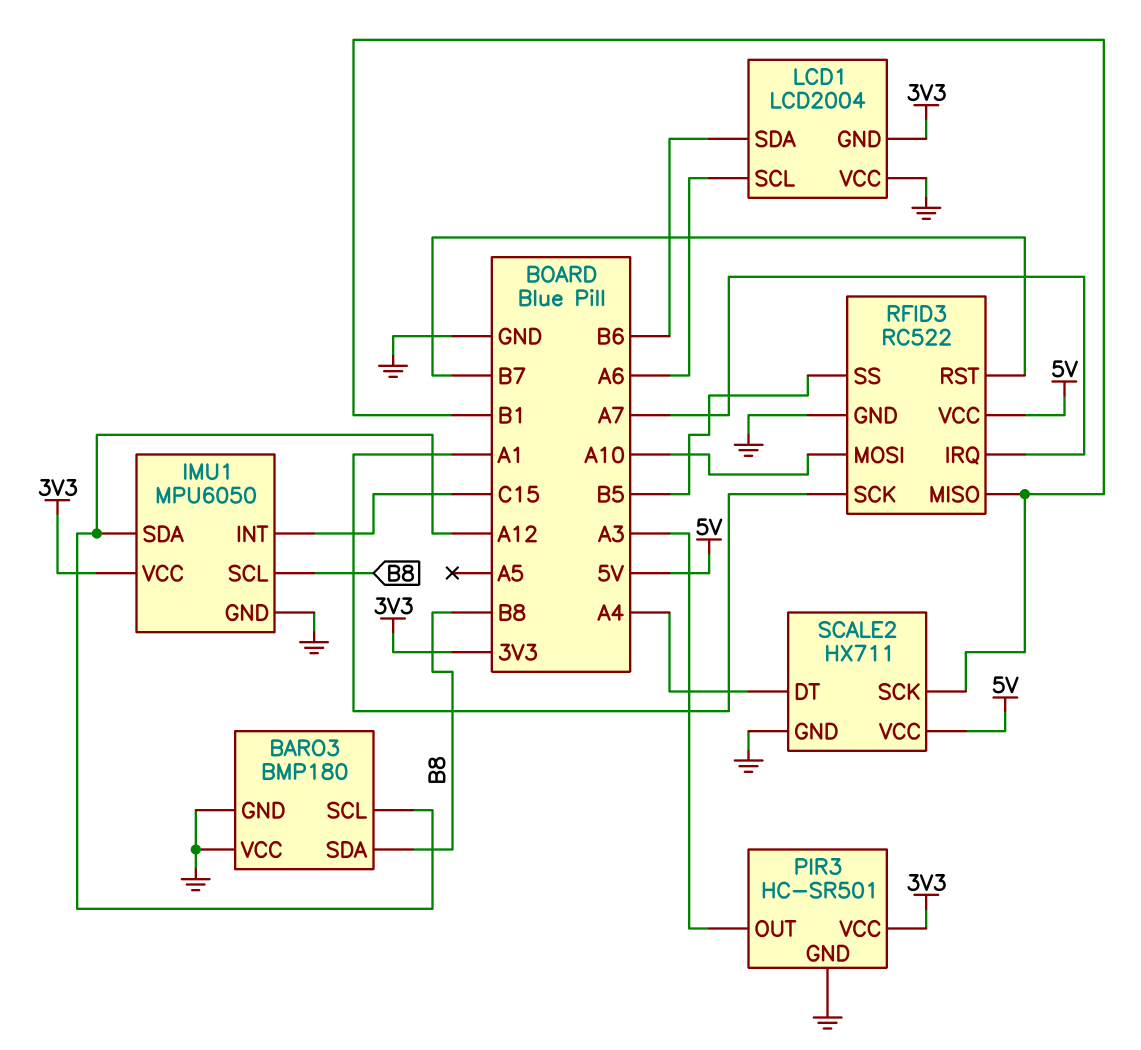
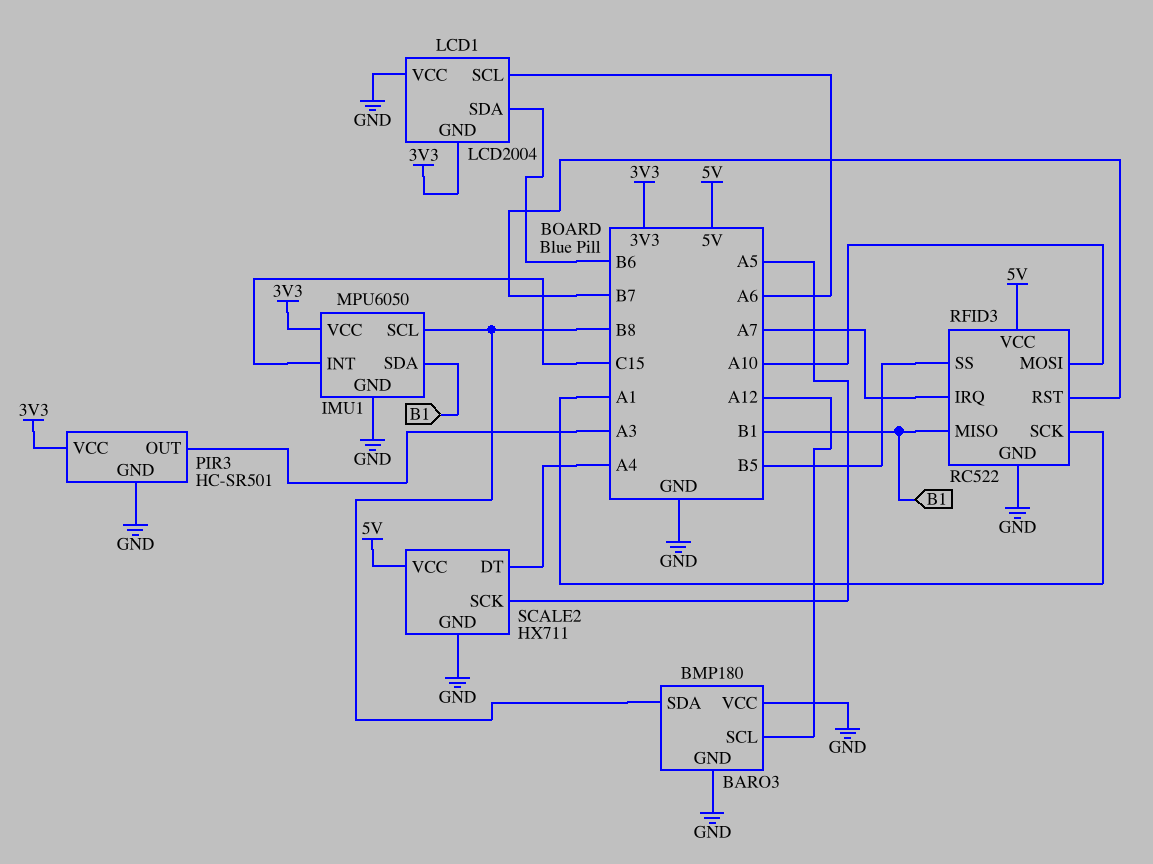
IMU1 pin SDA: A12 -> B1
SCALE2 pin SCK: B1 -> A5

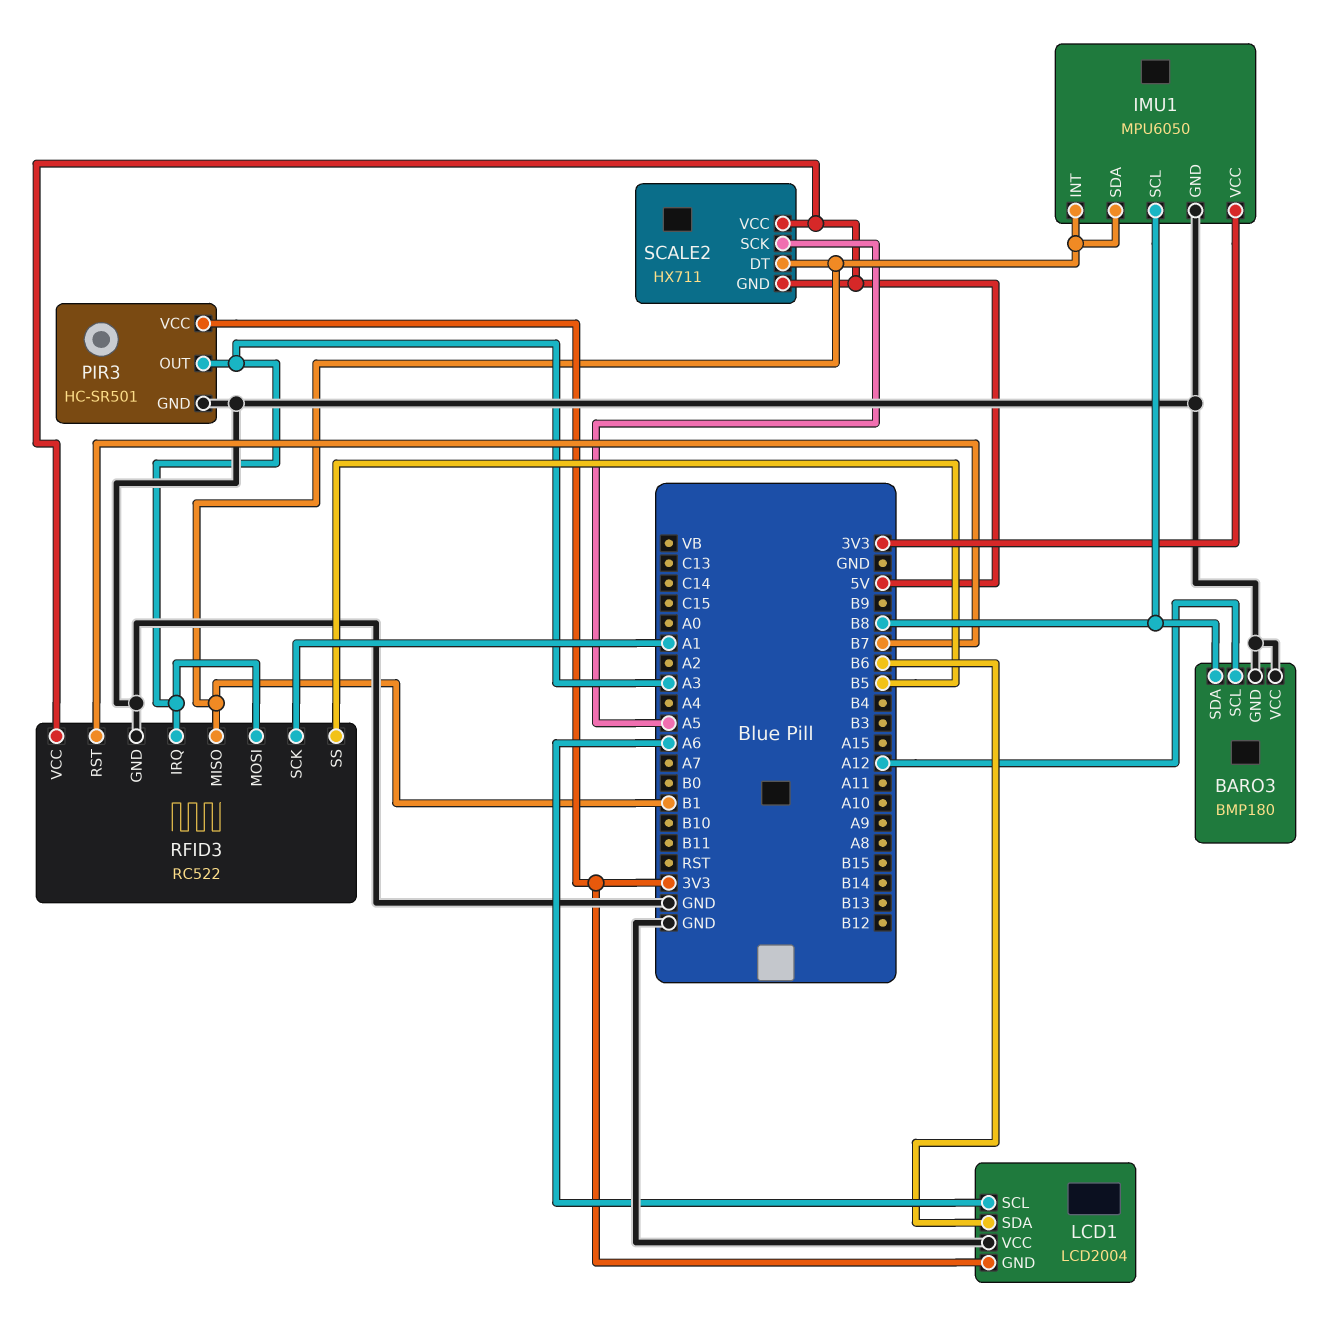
IMU1 pin INT: C15 -> B1
RFID3 pin IRQ: A7 -> A3
RFID3 pin MOSI: A10 -> A3
SCALE2 pin DT: A4 -> B1
SCALE2 pin GND: GND -> 5V

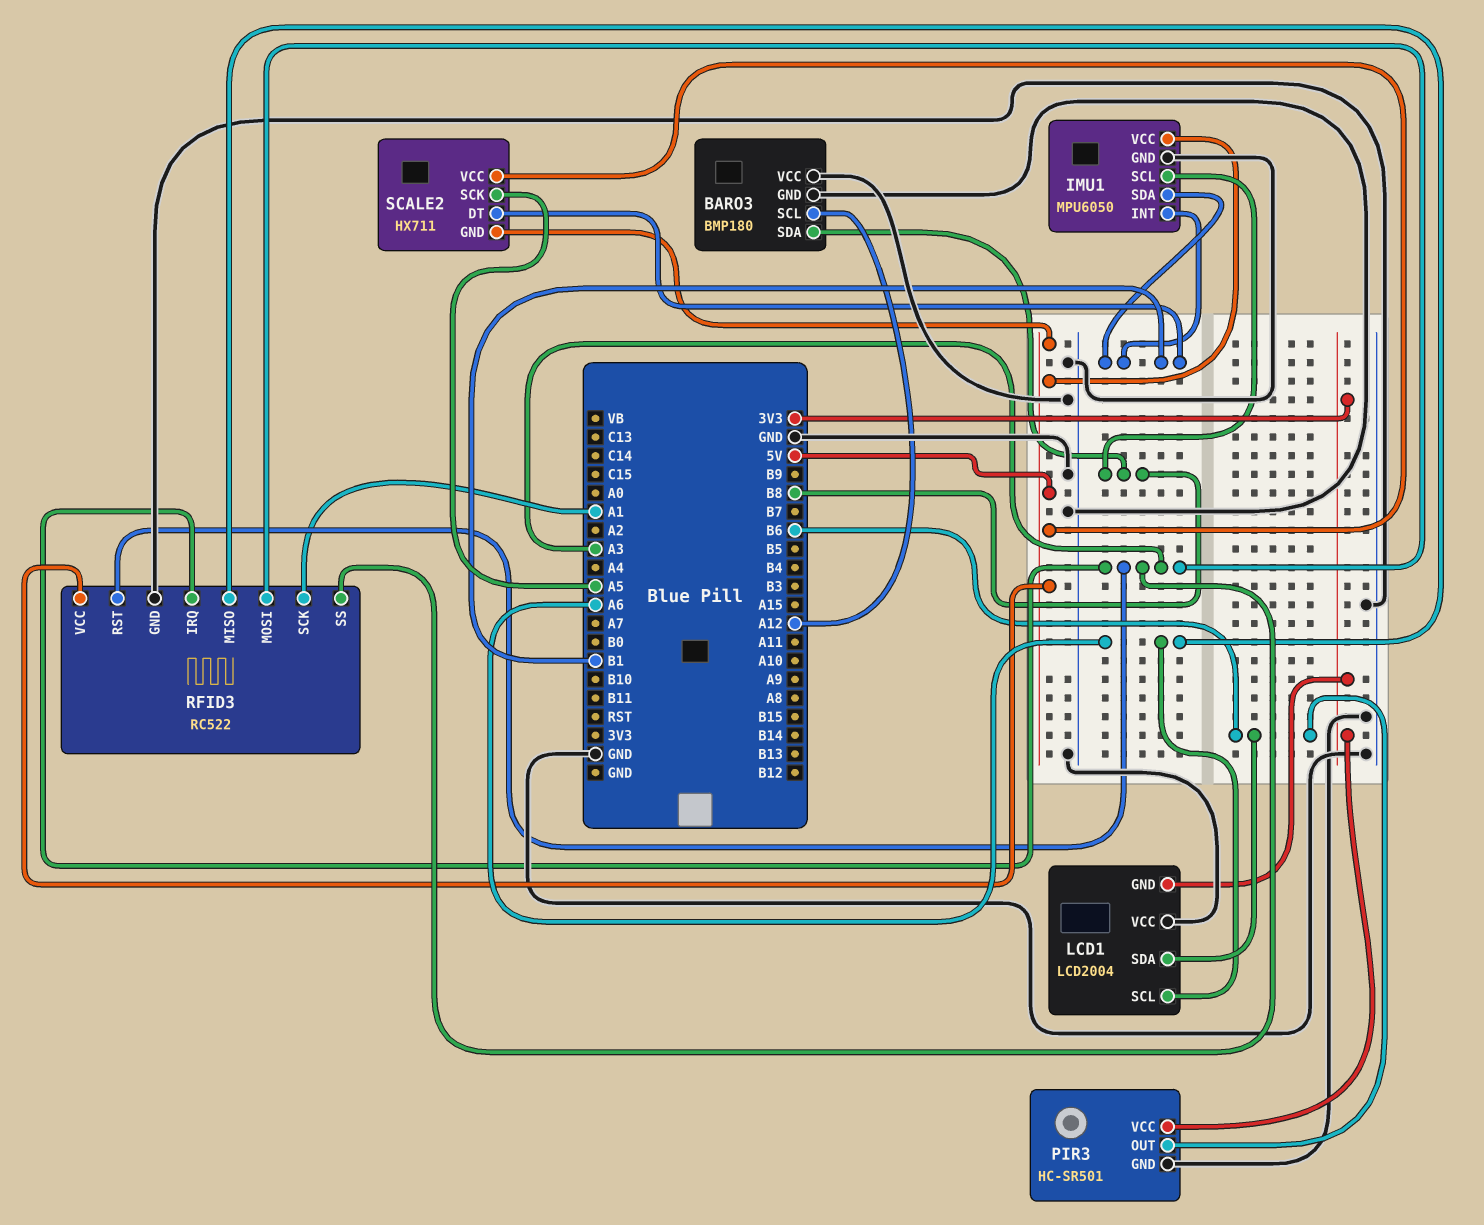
IMU1 pin VCC: 3V3 -> 5V
PIR3 pin OUT: A3 -> B6
RFID3 pin MISO: B1 -> A6
RFID3 pin RST: B7 -> A3
RFID3 pin SS: B5 -> A3

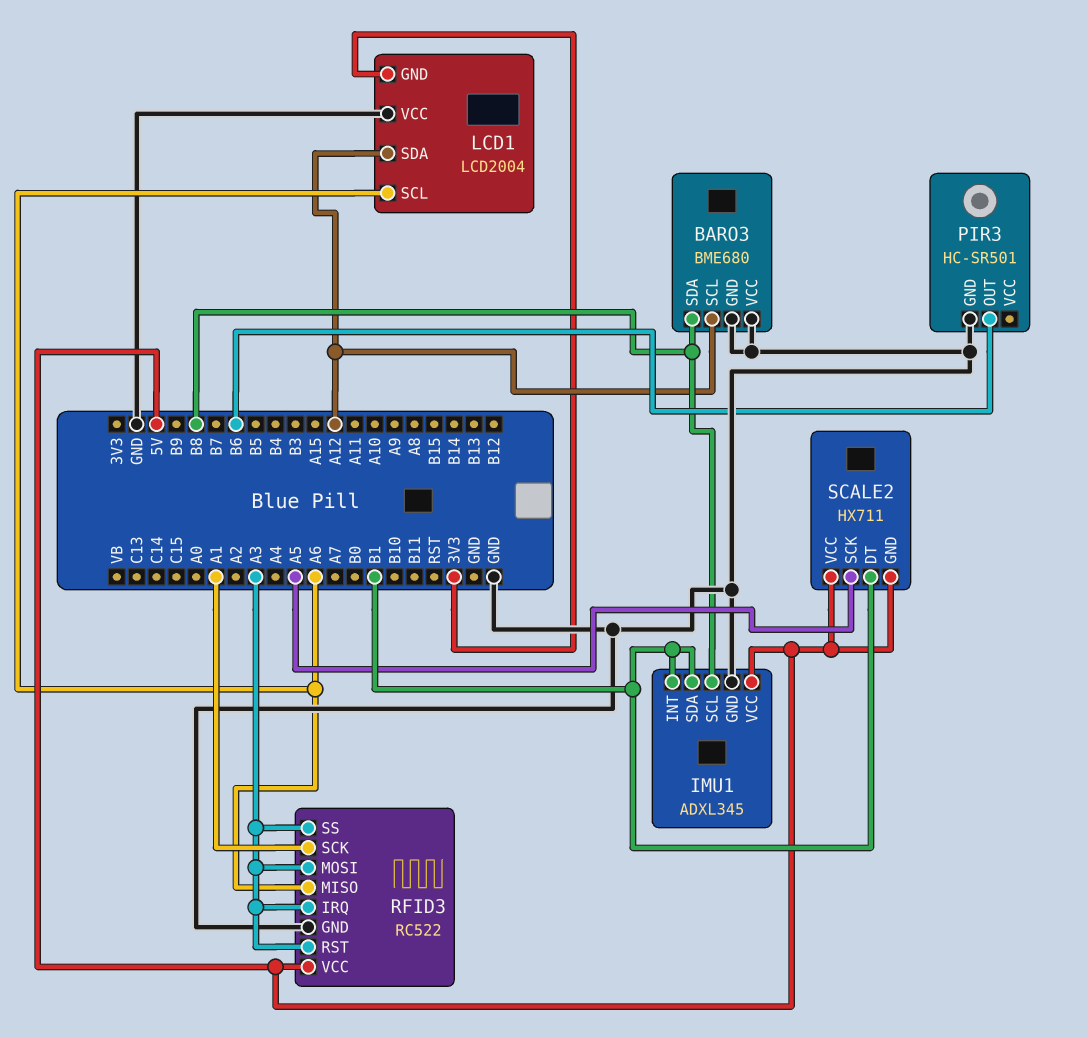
BARO3: BMP180 -> BME680
IMU1: MPU6050 -> ADXL345
LCD1 pin SDA: B6 -> A12
PIR3 pin VCC: 3V3 -> none

